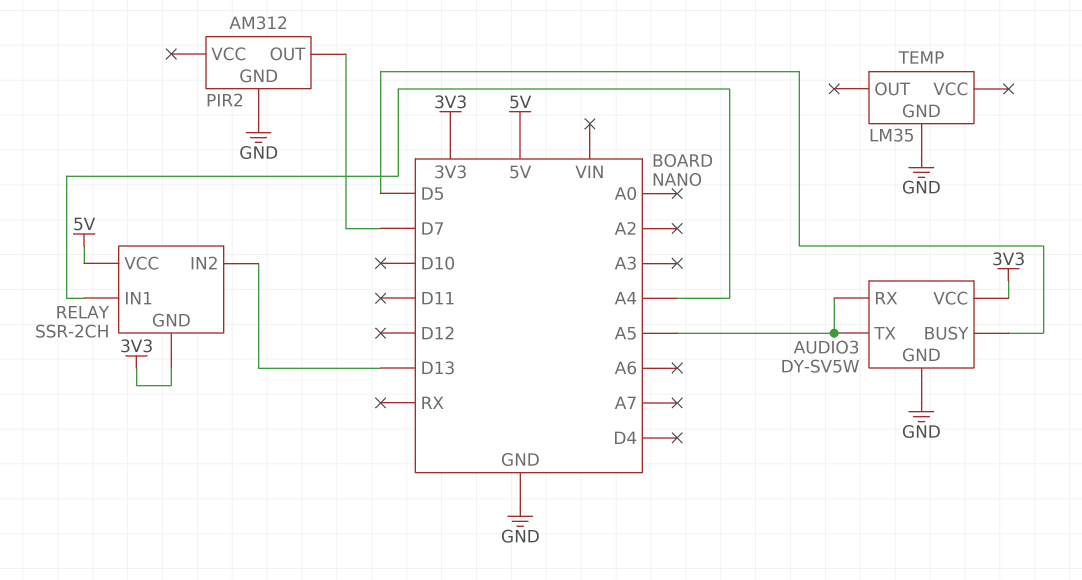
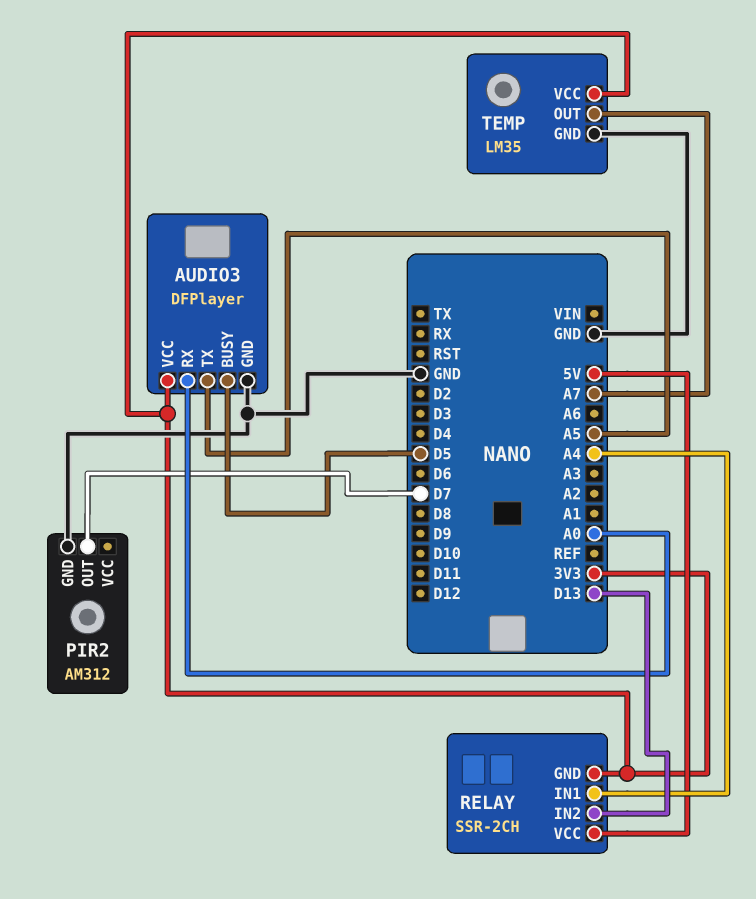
AUDIO3: DY-SV5W -> DFPlayer
AUDIO3 pin RX: A5 -> A0
TEMP pin OUT: none -> A7
TEMP pin VCC: none -> 3V3

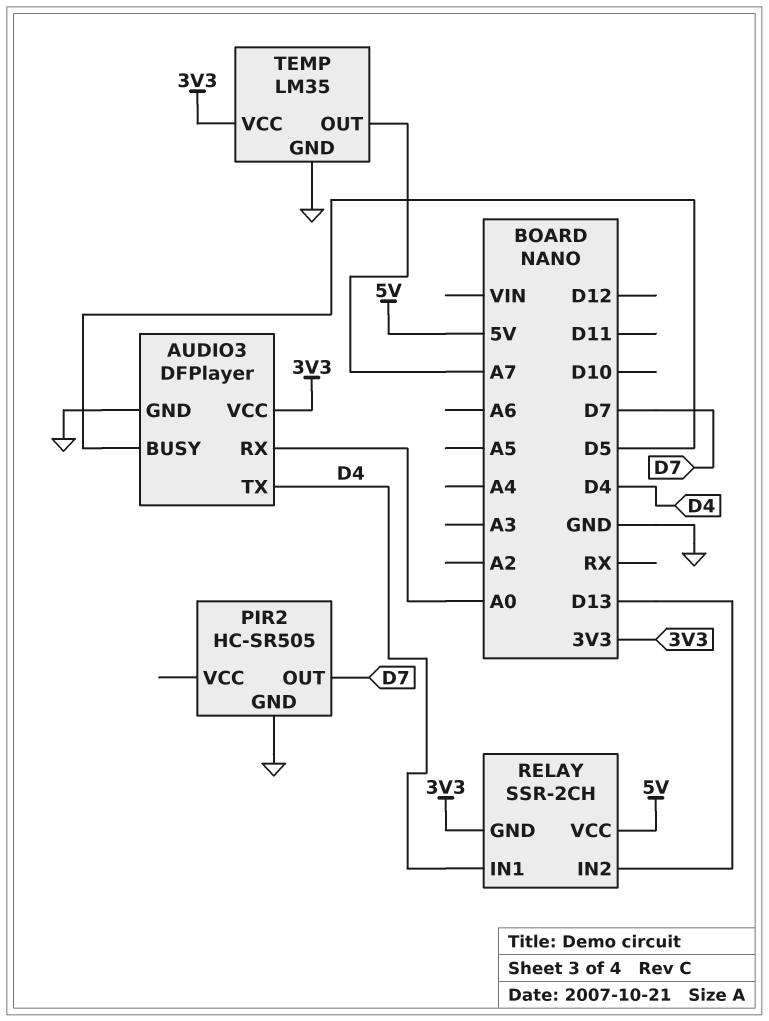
AUDIO3 pin TX: A5 -> D4
PIR2: AM312 -> HC-SR505
RELAY pin IN1: A4 -> D4

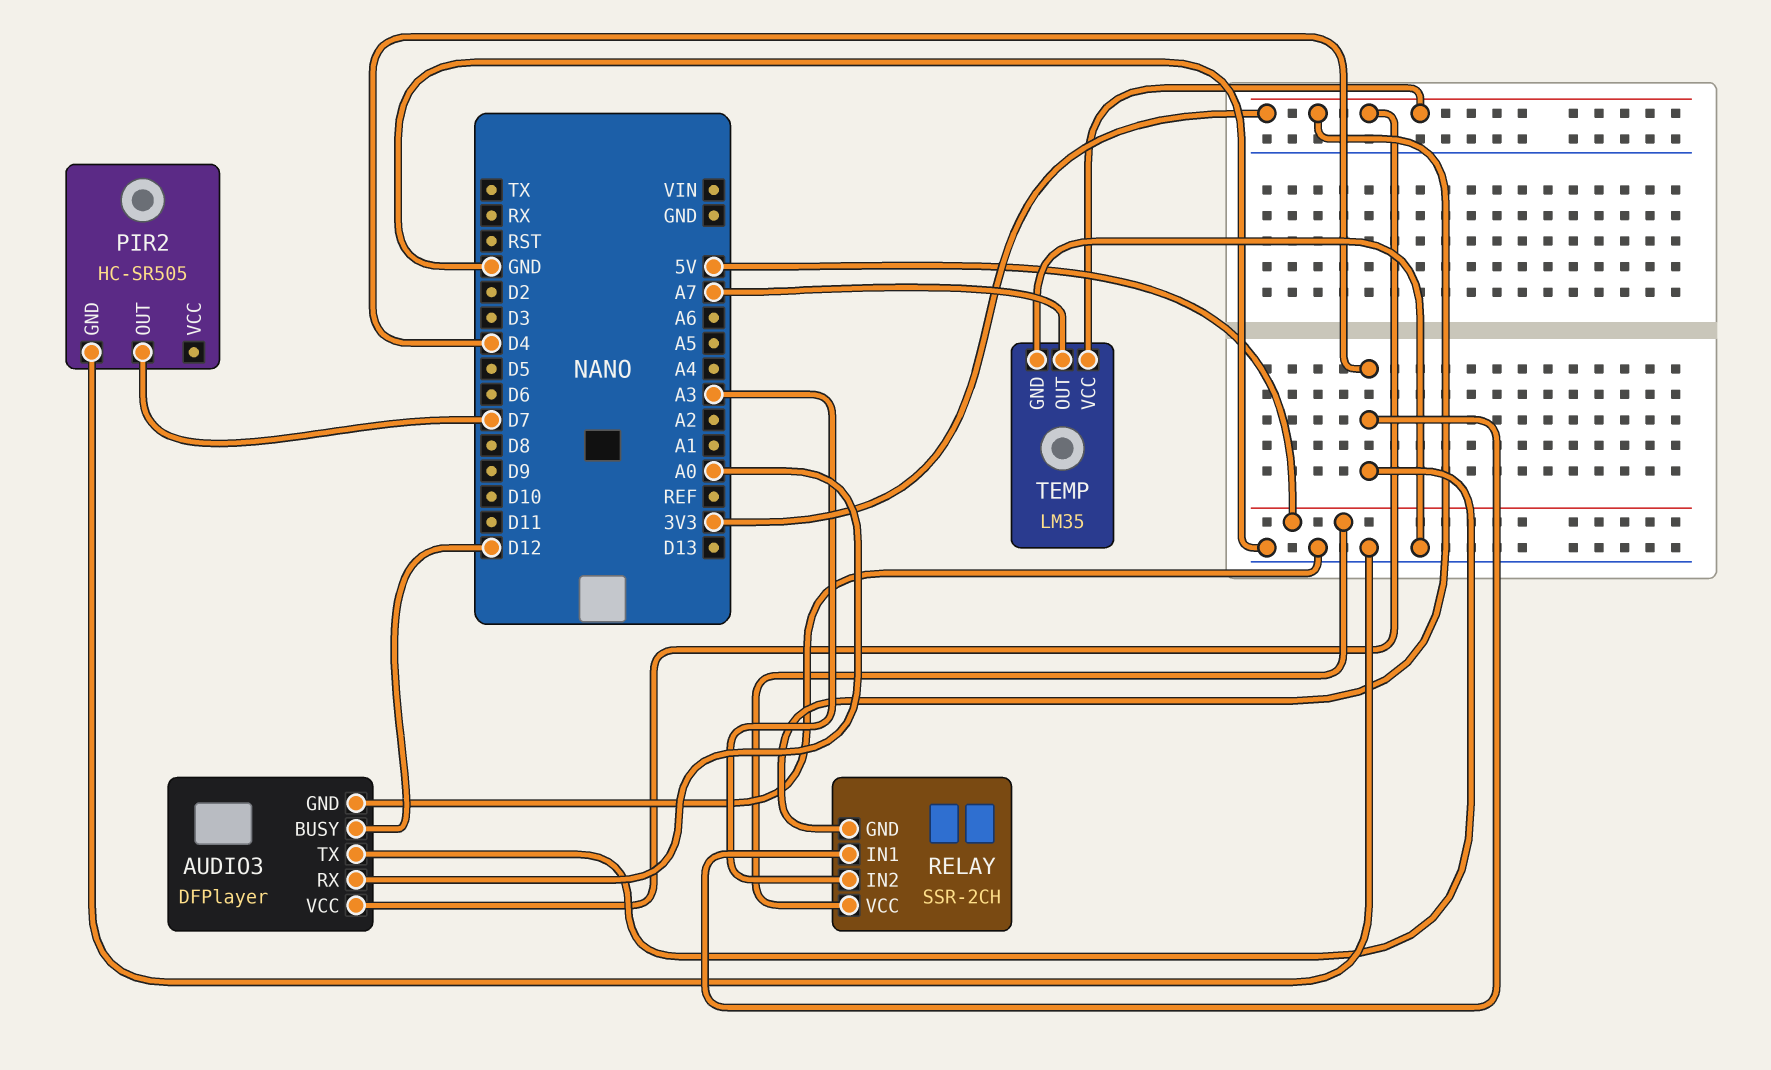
AUDIO3 pin BUSY: D5 -> D12
RELAY pin IN2: D13 -> A3

